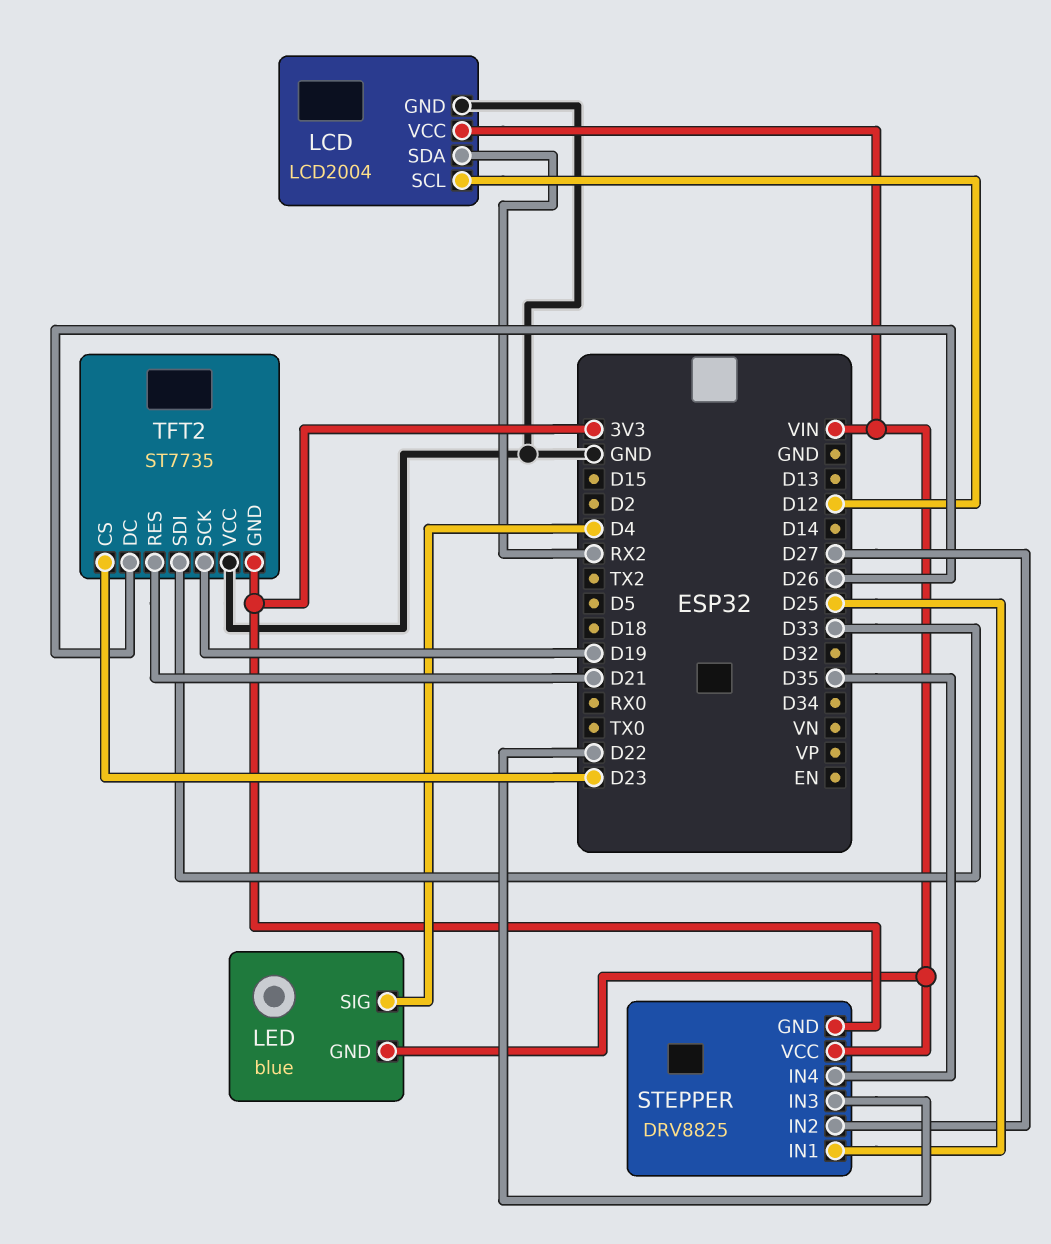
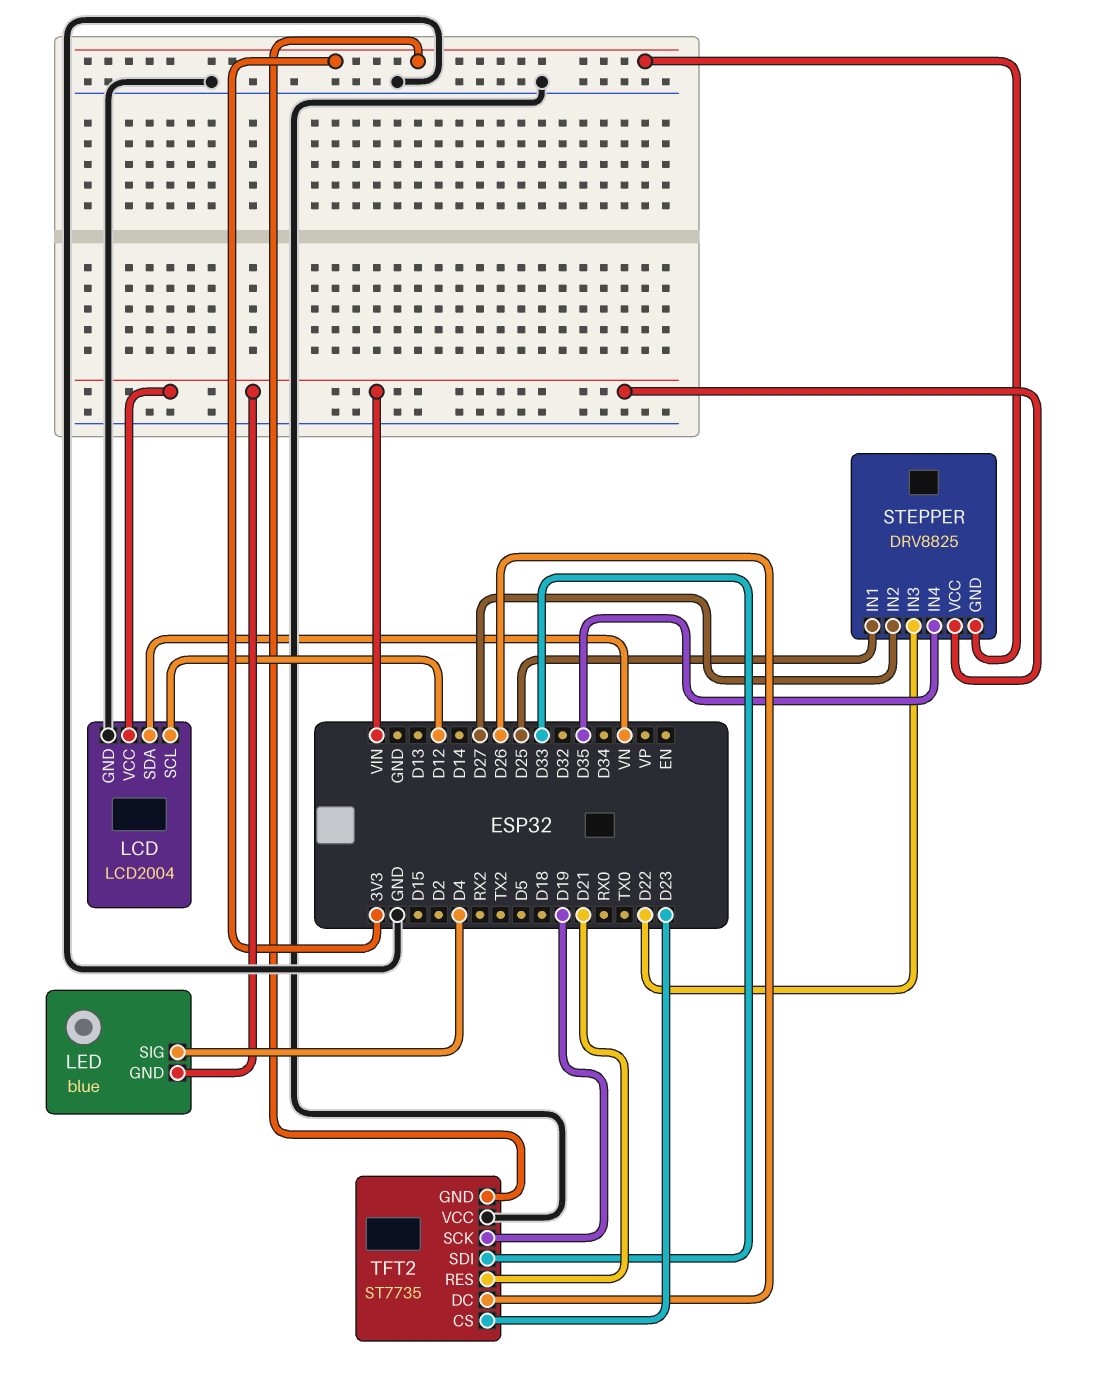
LCD pin SDA: RX2 -> VN

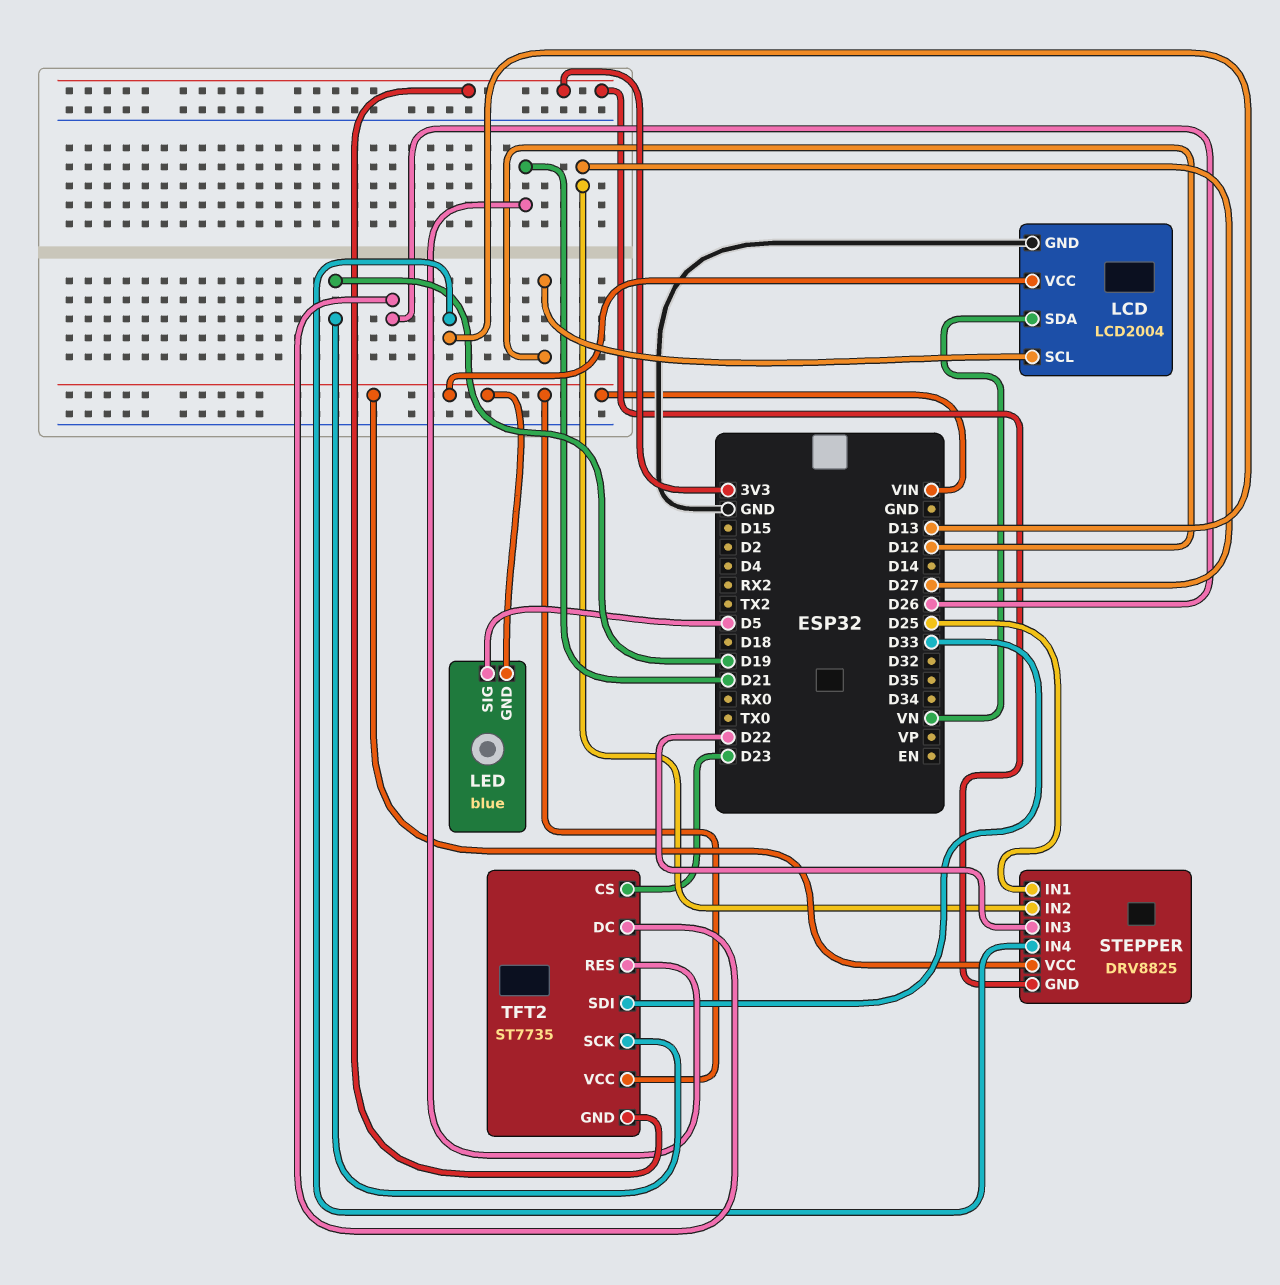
LED pin SIG: D4 -> D5
STEPPER pin IN4: D35 -> D13
TFT2 pin VCC: GND -> VIN

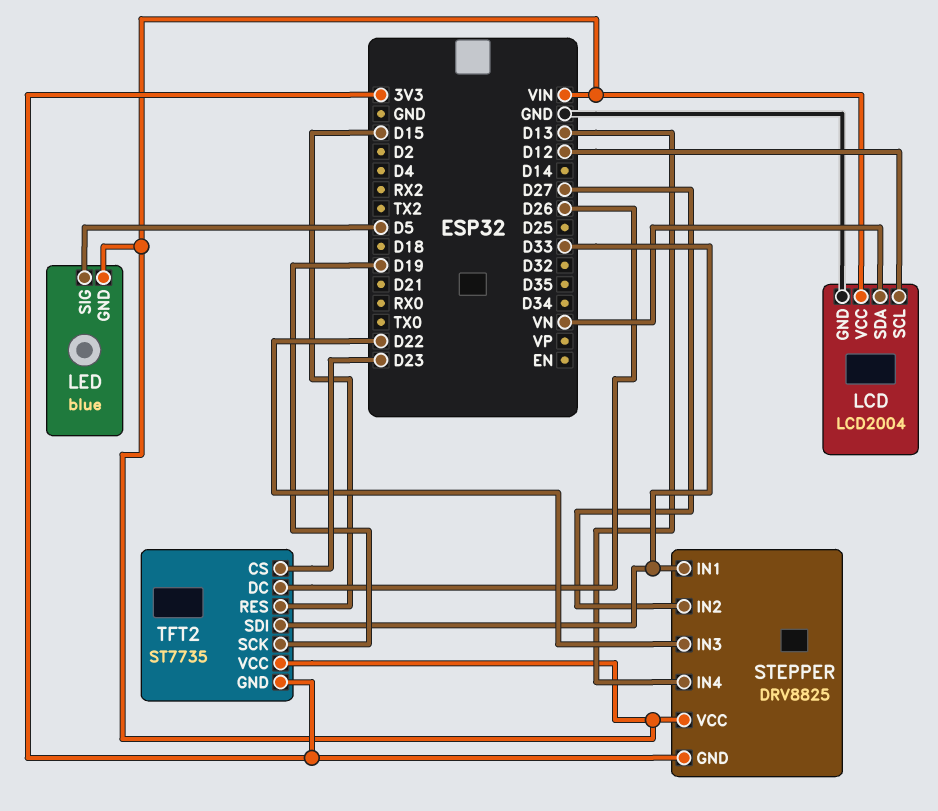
STEPPER pin IN1: D25 -> D33
TFT2 pin RES: D21 -> D15

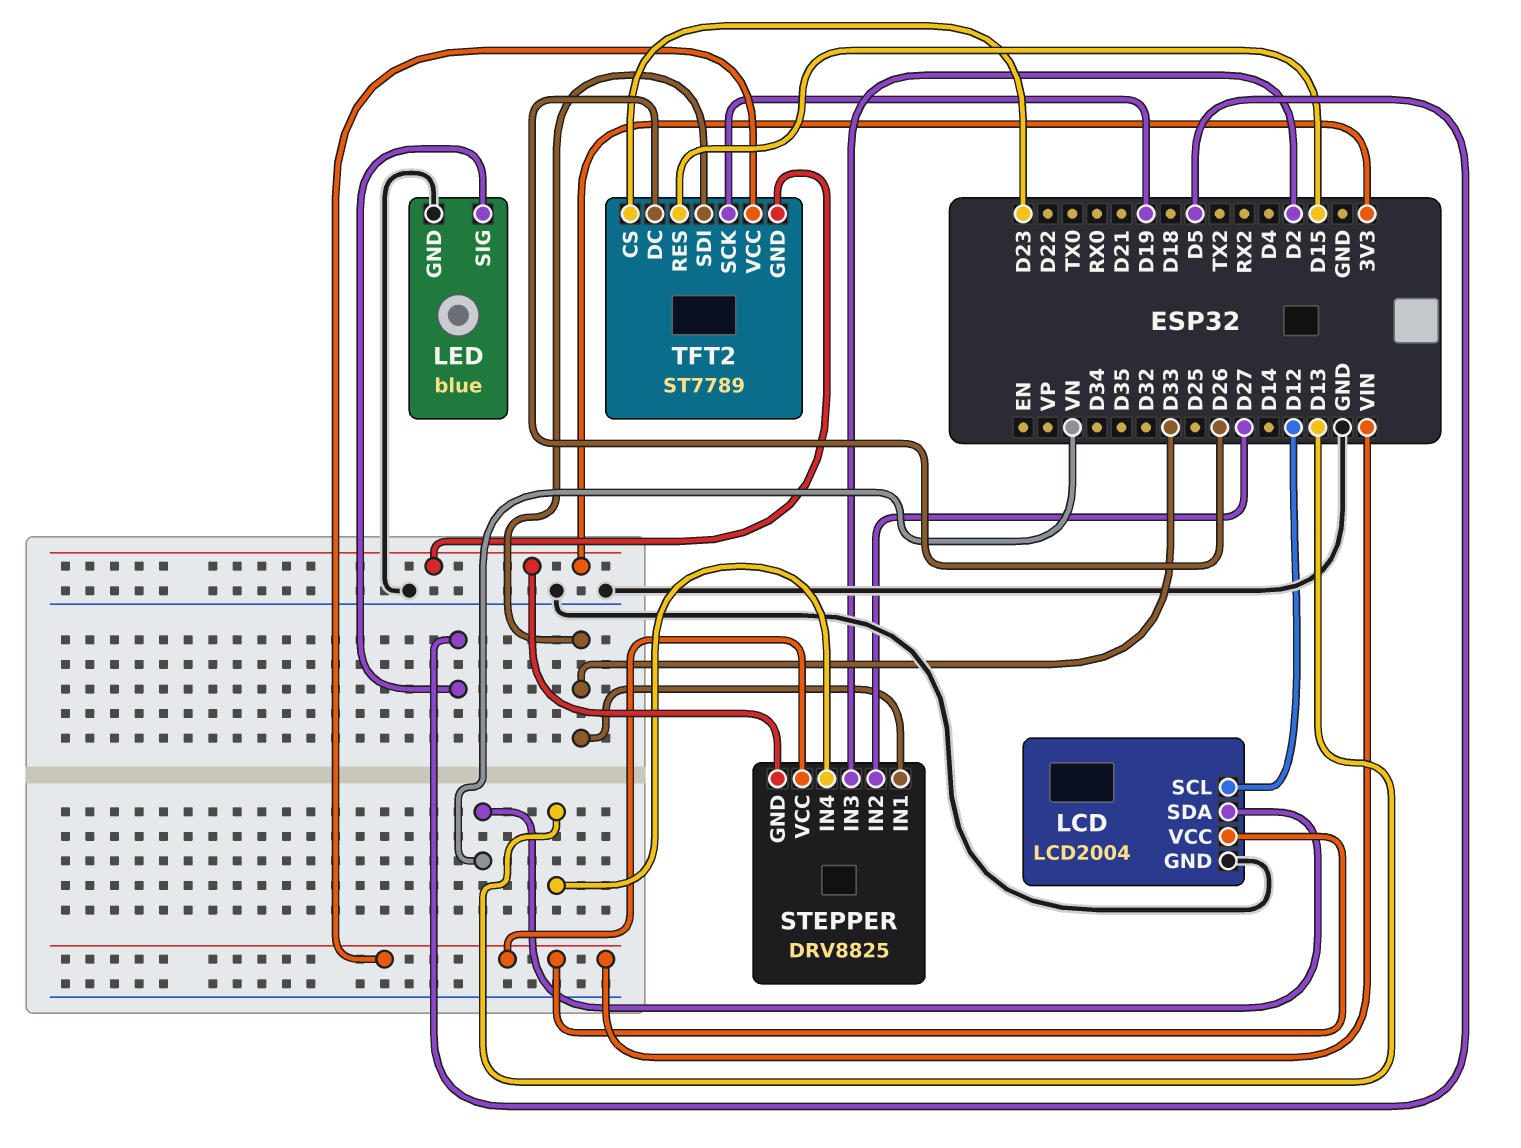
LED pin GND: VIN -> GND
STEPPER pin IN3: D22 -> D2
TFT2: ST7735 -> ST7789

